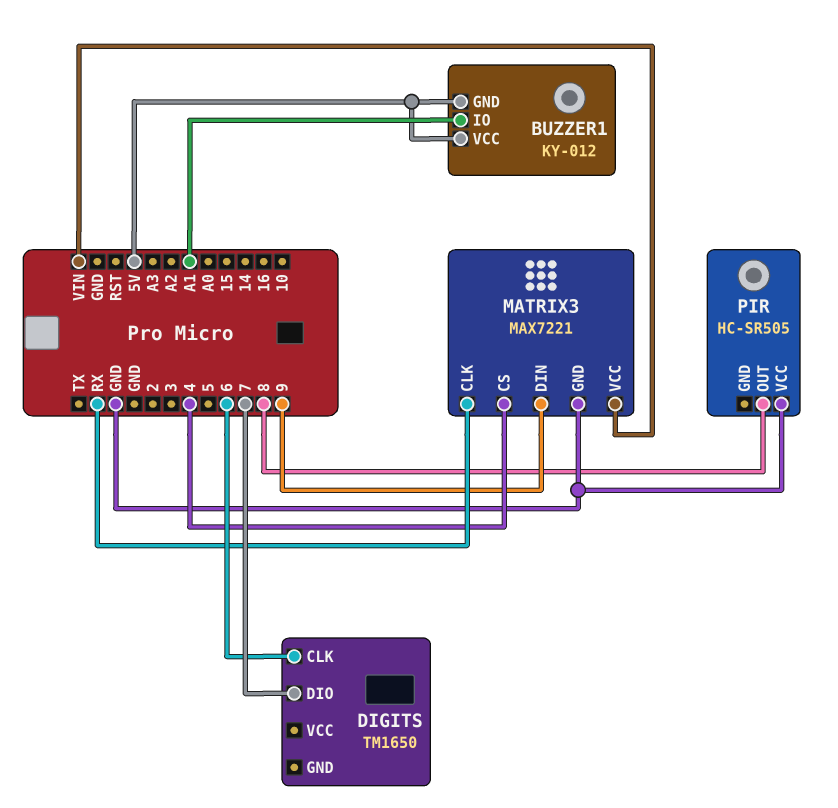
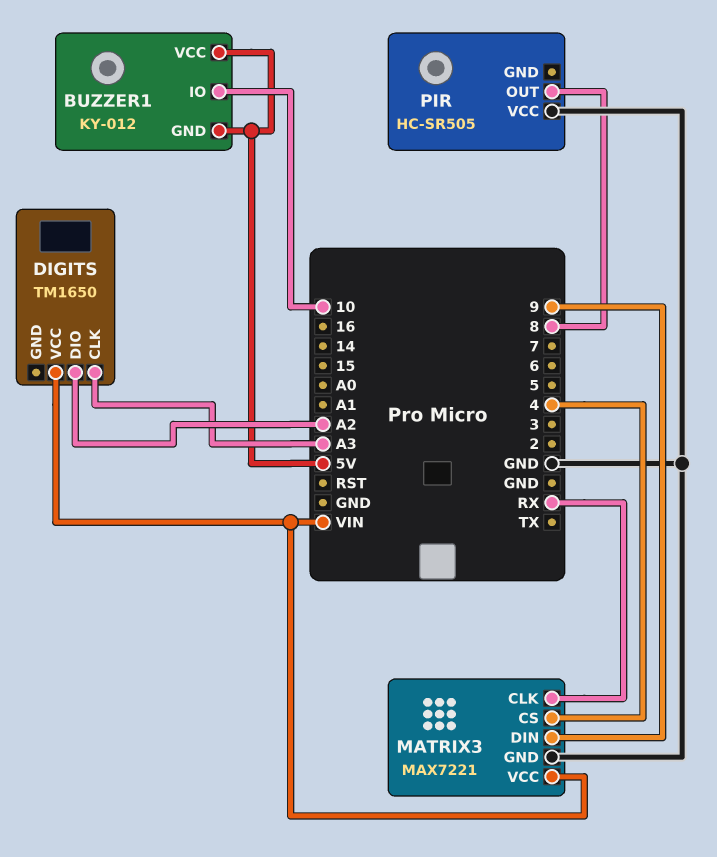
BUZZER1 pin IO: A1 -> 10
DIGITS pin CLK: 6 -> A3
DIGITS pin DIO: 7 -> A2
DIGITS pin VCC: none -> VIN

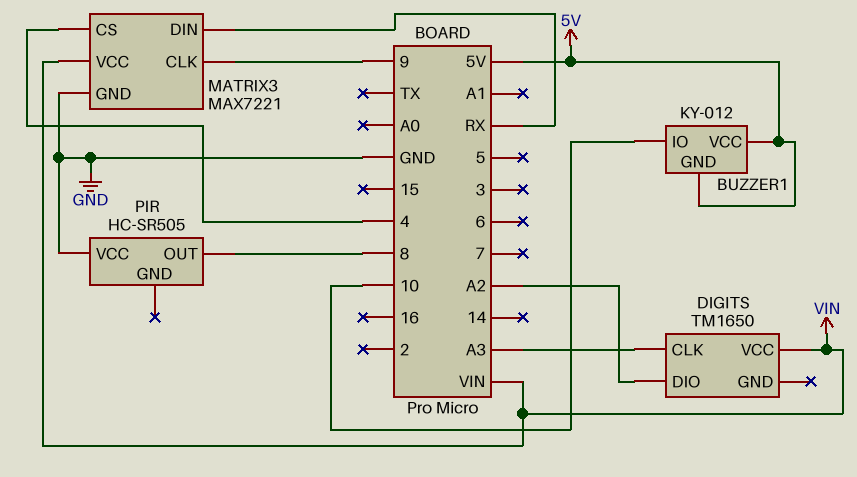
MATRIX3 pin CLK: RX -> 9
MATRIX3 pin DIN: 9 -> RX

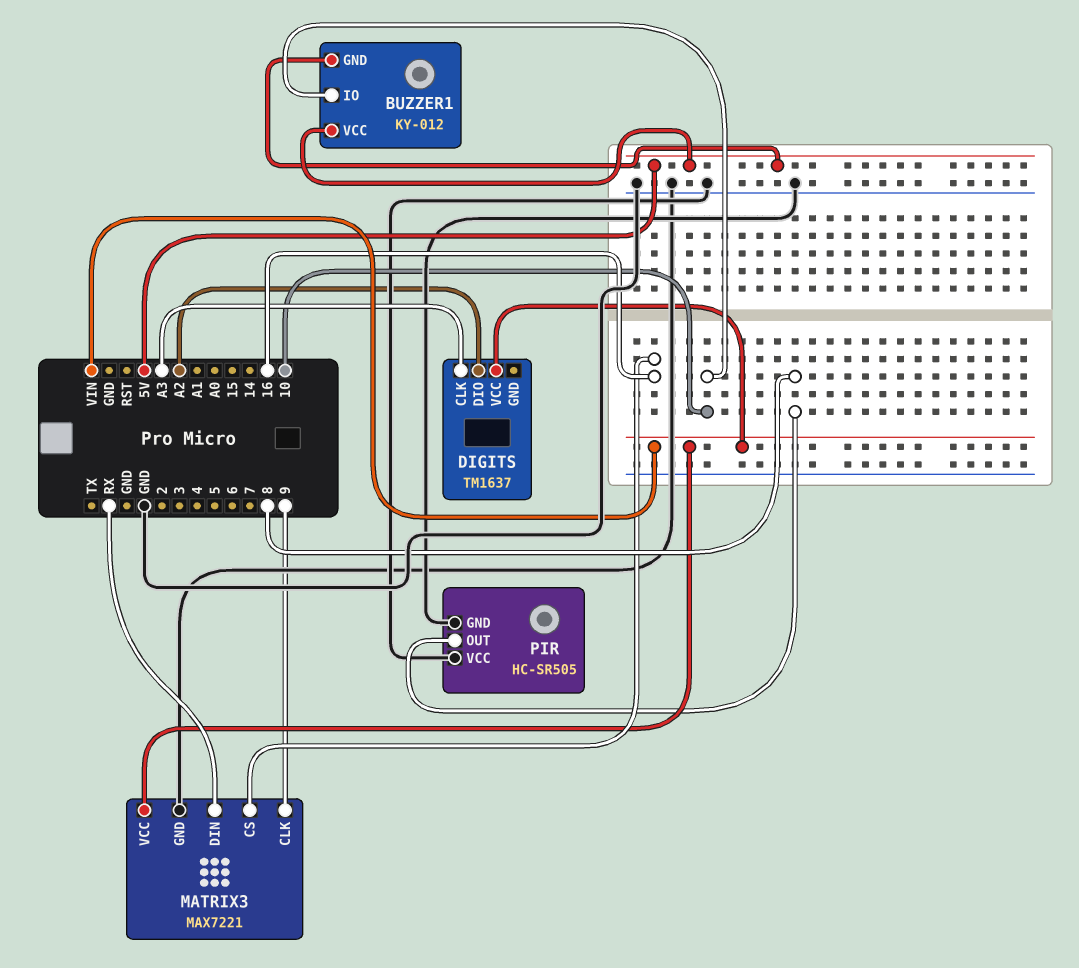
DIGITS: TM1650 -> TM1637
MATRIX3 pin CS: 4 -> 16
PIR pin GND: none -> GND

